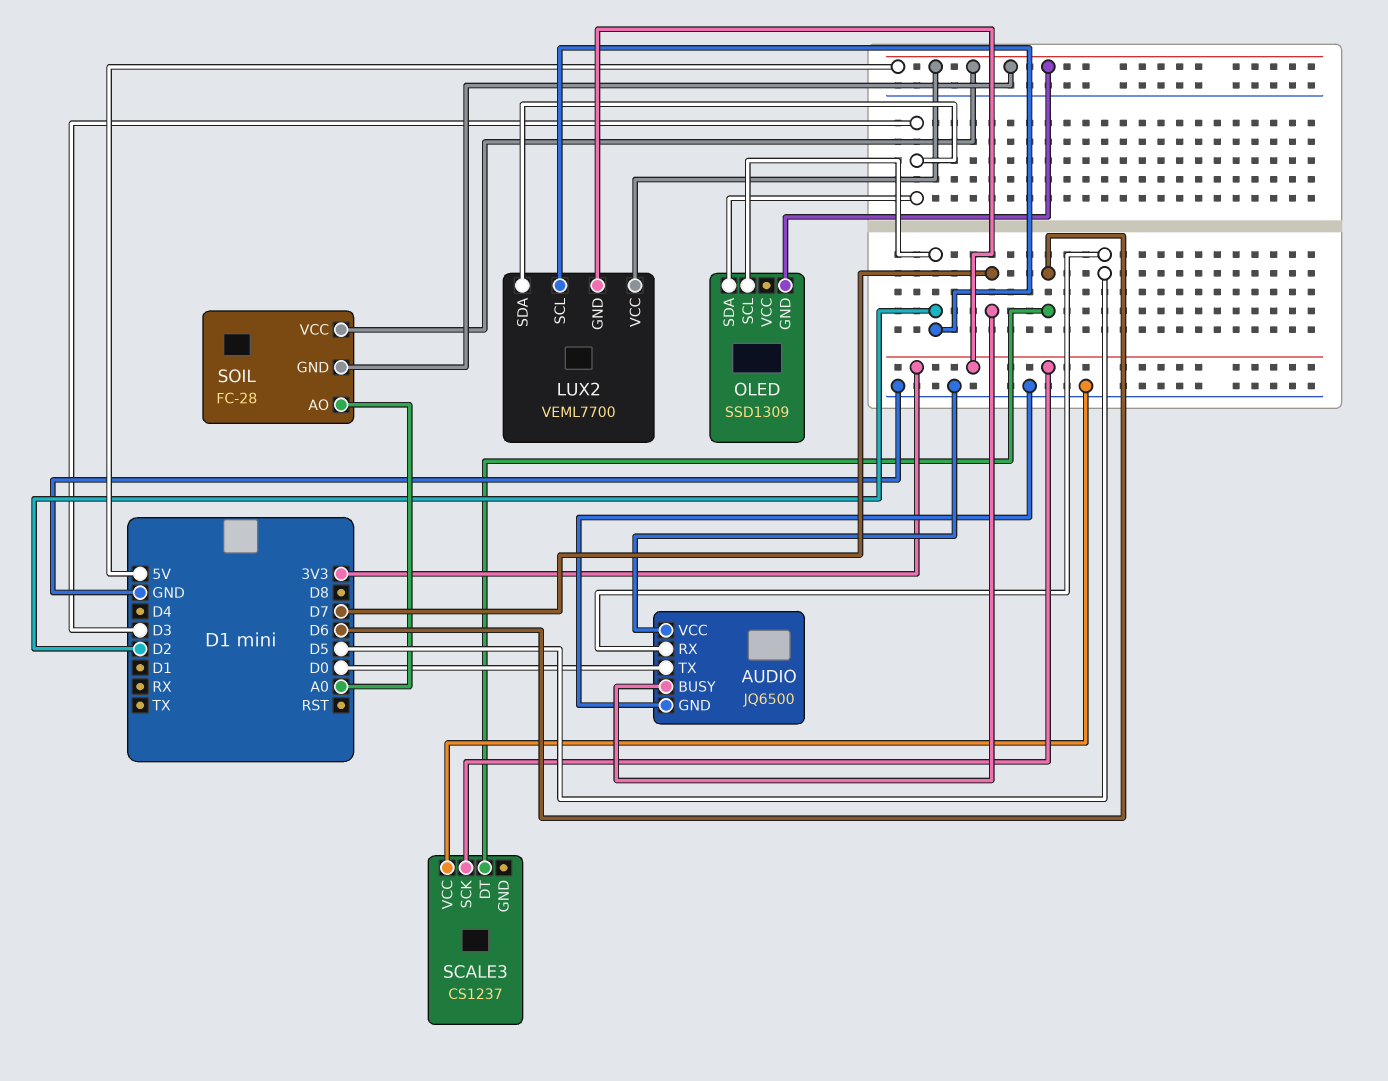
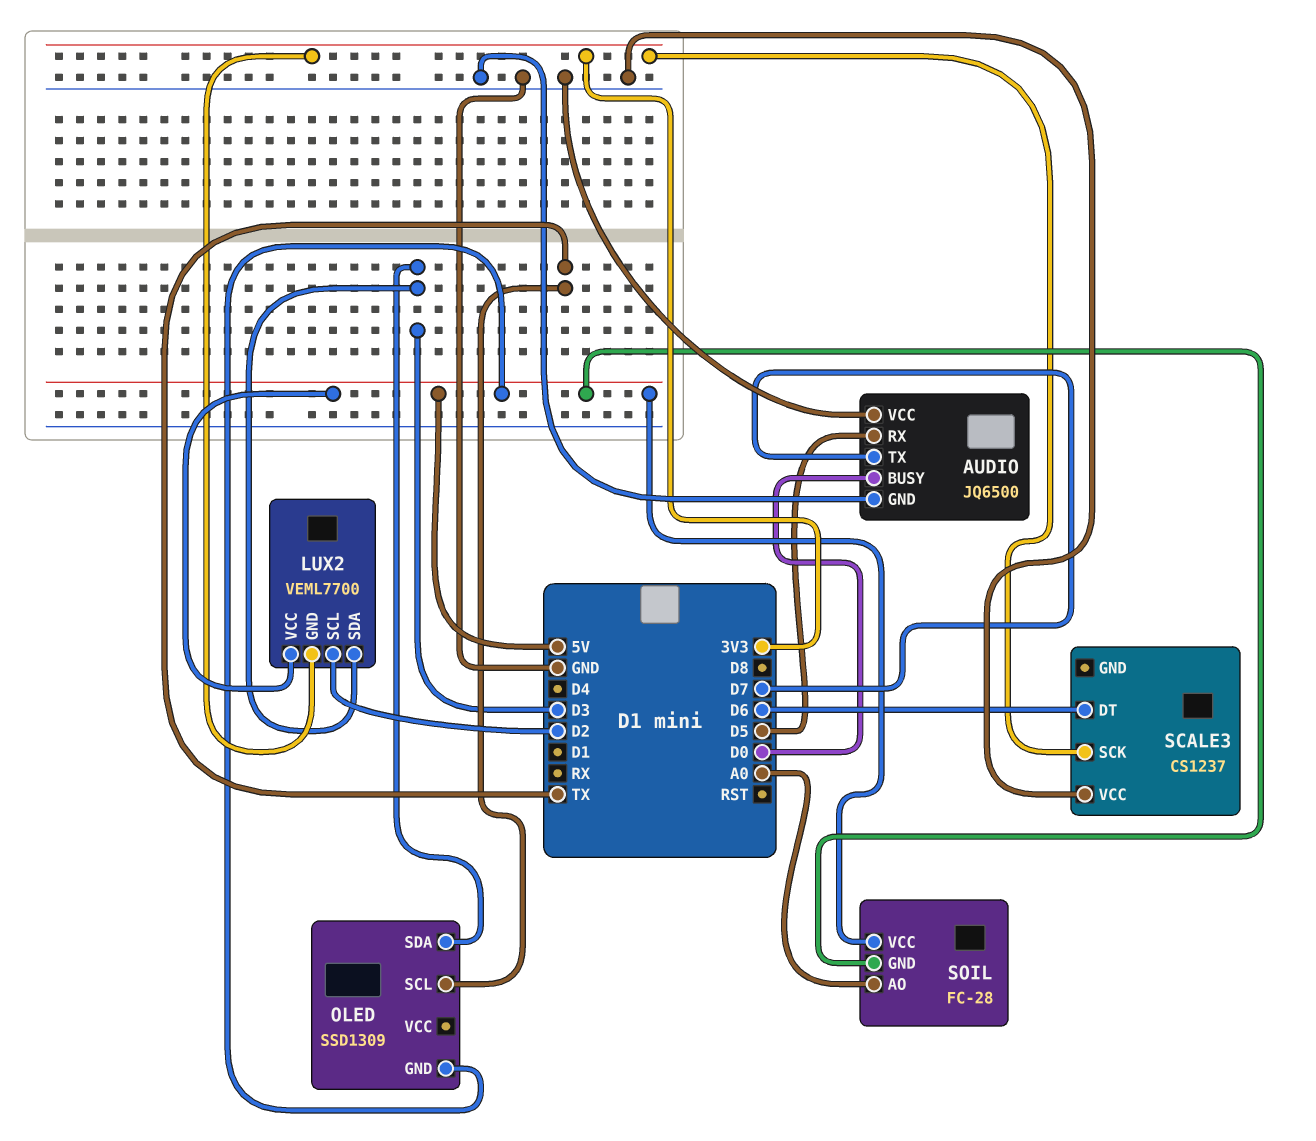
AUDIO pin BUSY: D7 -> D0
AUDIO pin TX: D0 -> D7
OLED pin SCL: D2 -> TX

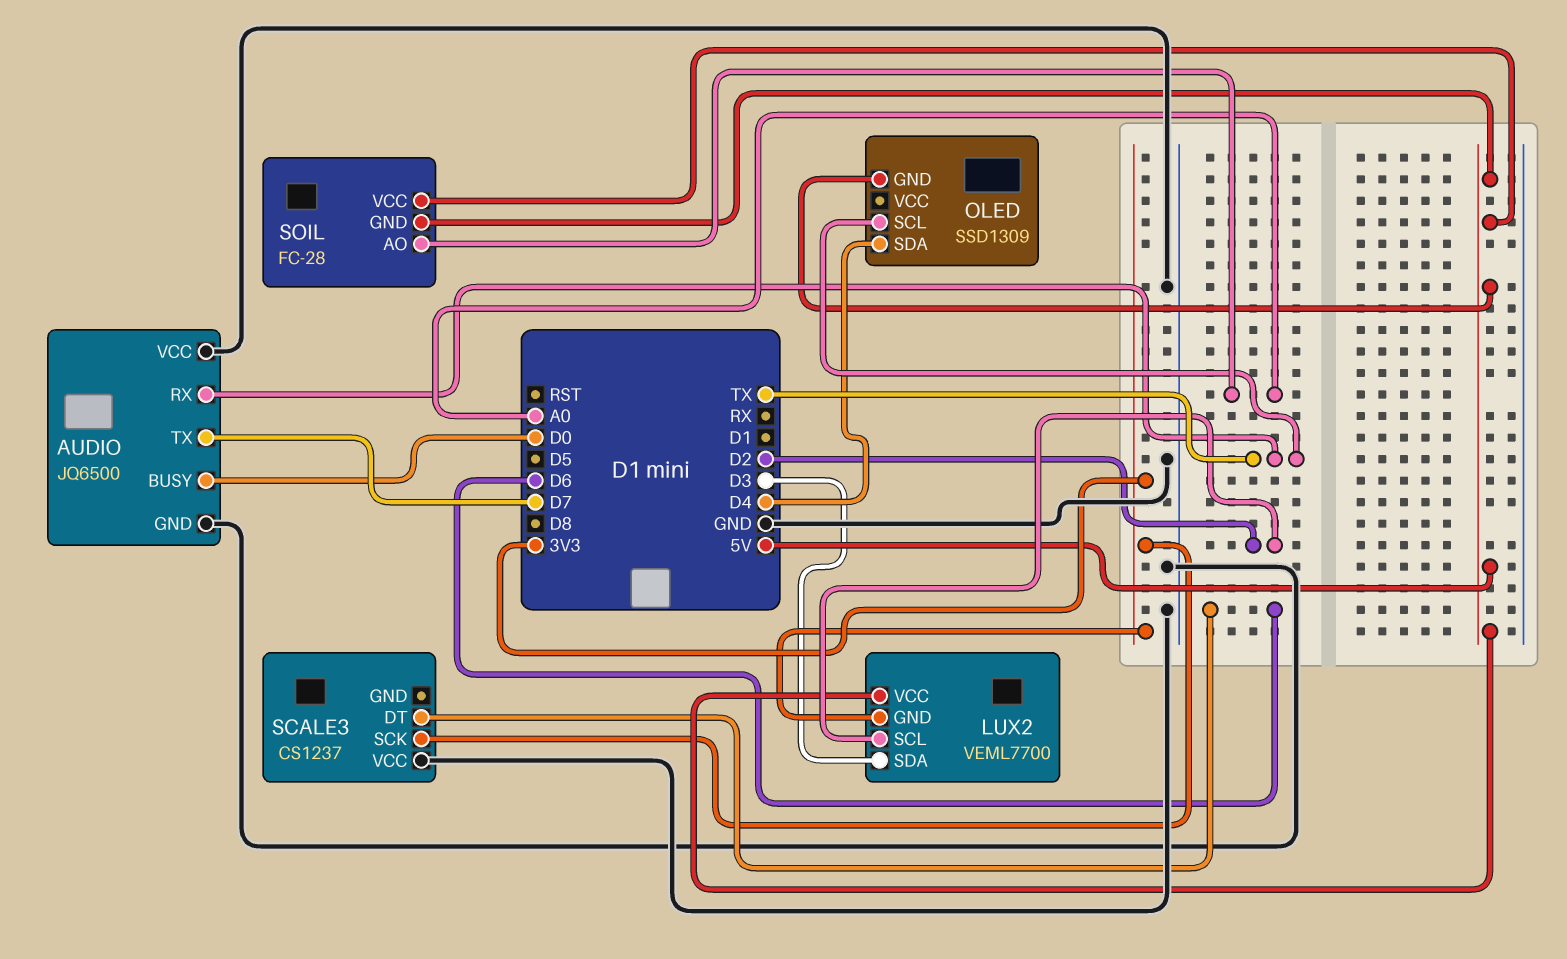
AUDIO pin RX: D5 -> TX
OLED pin SDA: D3 -> D4

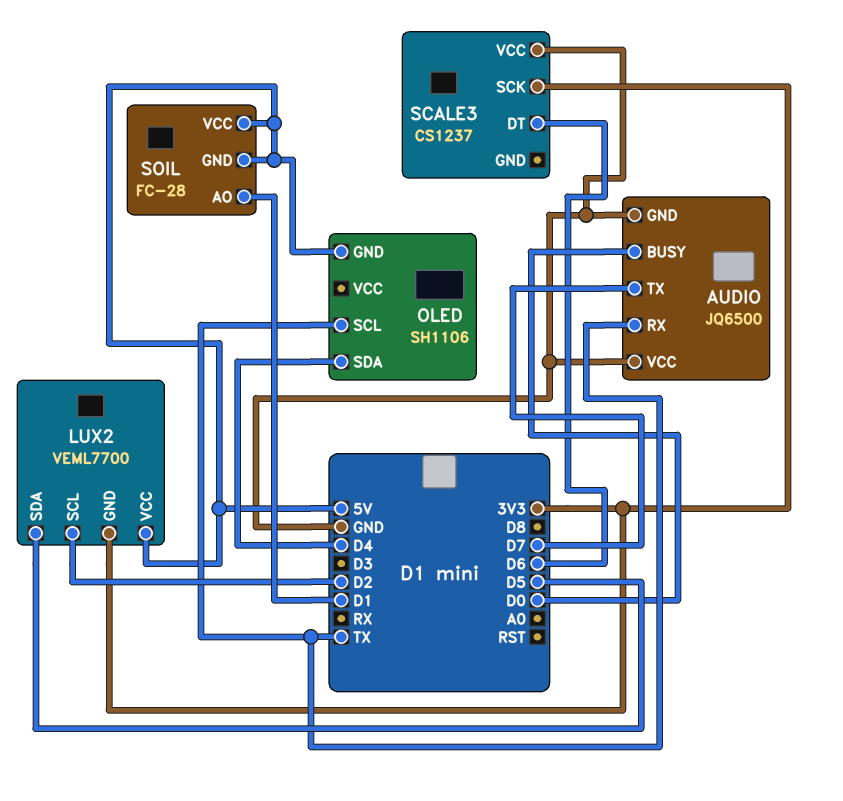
LUX2 pin SDA: D3 -> D5
OLED: SSD1309 -> SH1106
SOIL pin AO: A0 -> D1

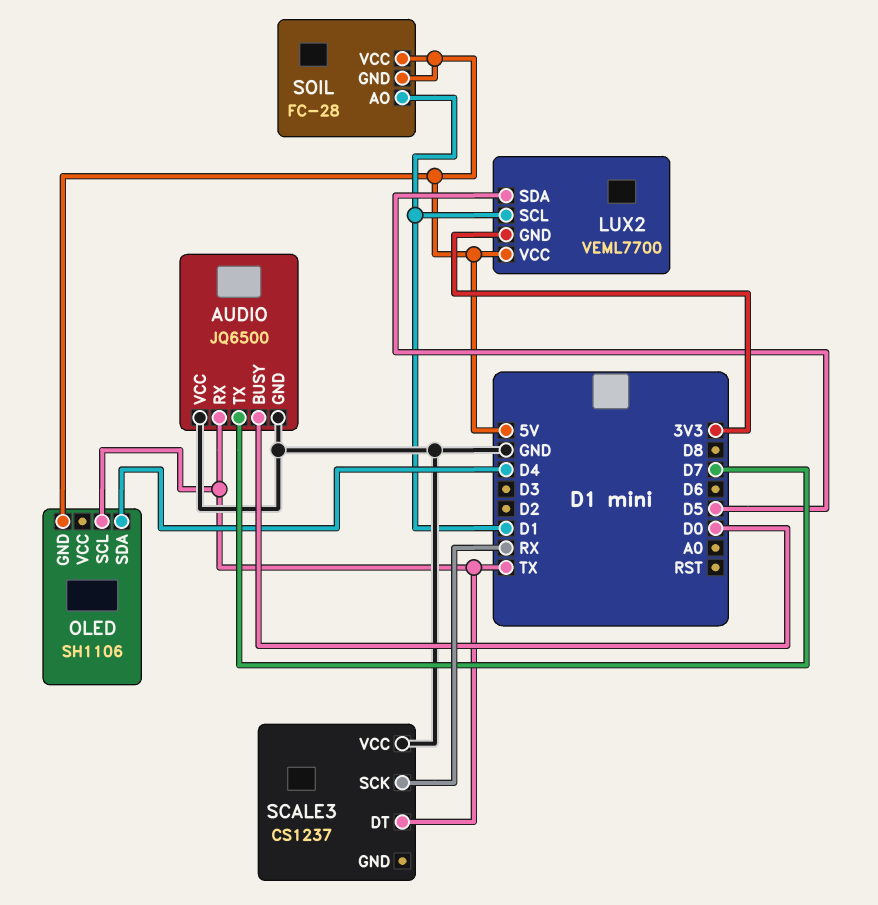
LUX2 pin SCL: D2 -> D1
SCALE3 pin DT: D6 -> TX
SCALE3 pin SCK: 3V3 -> RX

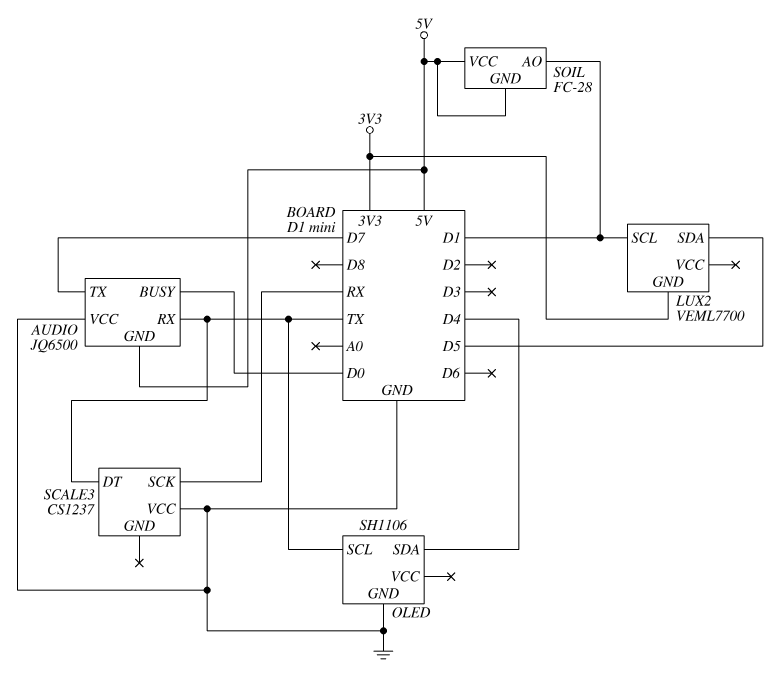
AUDIO pin GND: GND -> 5V
LUX2 pin VCC: 5V -> none
OLED pin GND: 5V -> GND

